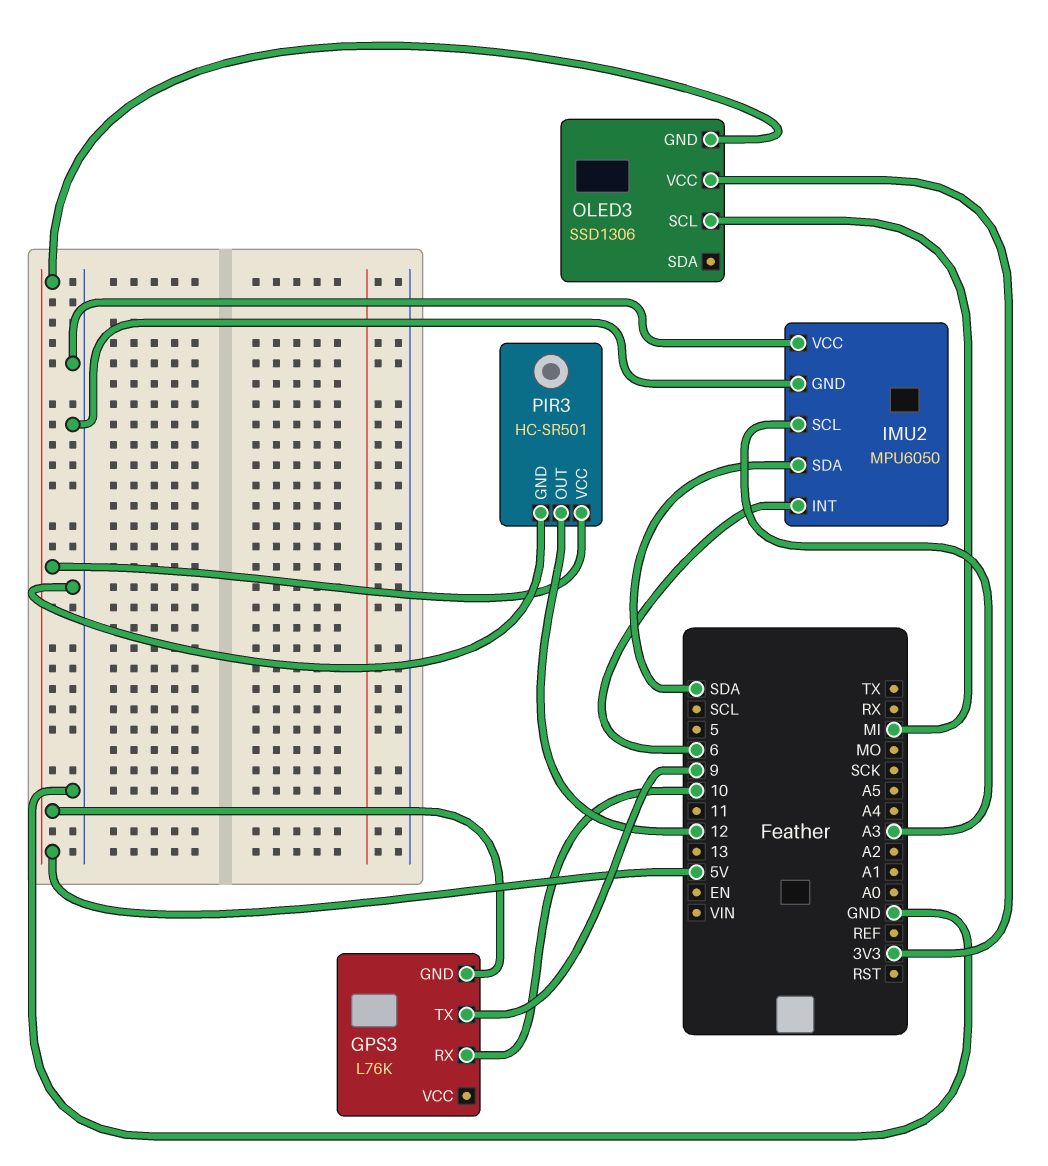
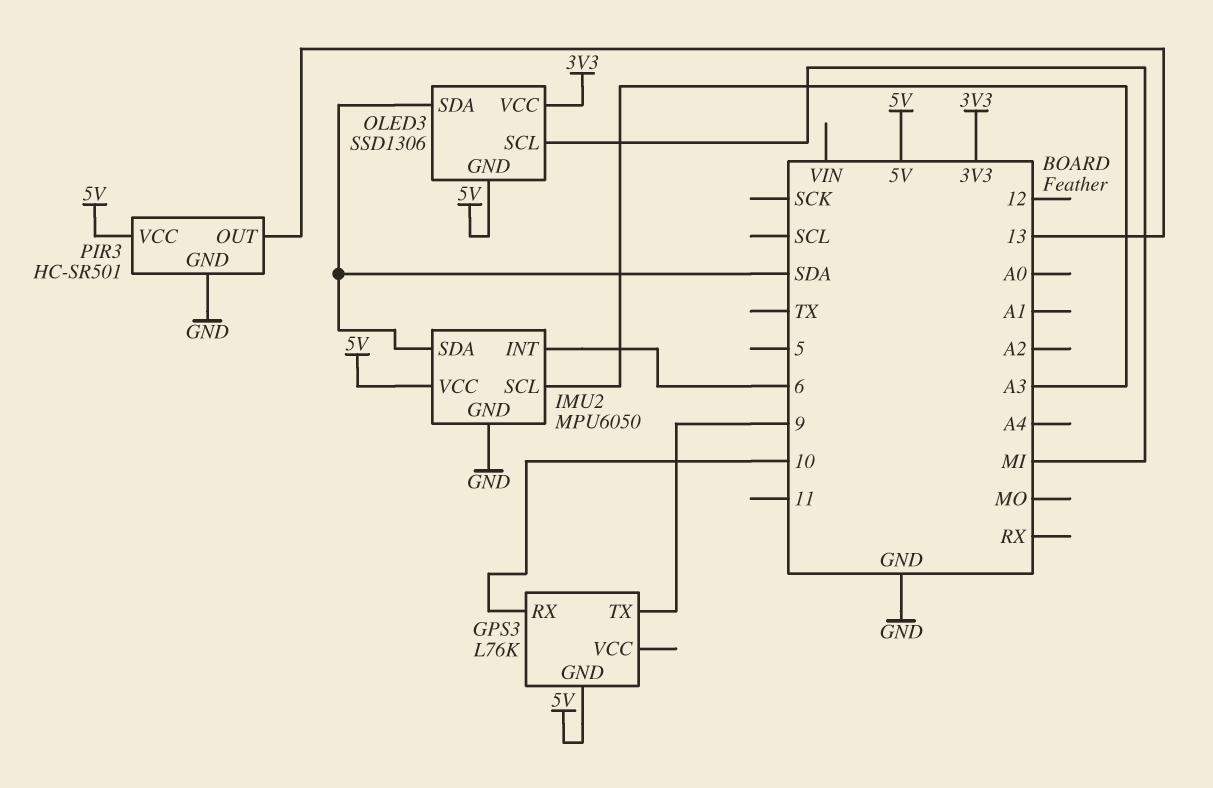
IMU2 pin VCC: GND -> 5V
OLED3 pin SDA: none -> SDA
PIR3 pin OUT: 12 -> 13

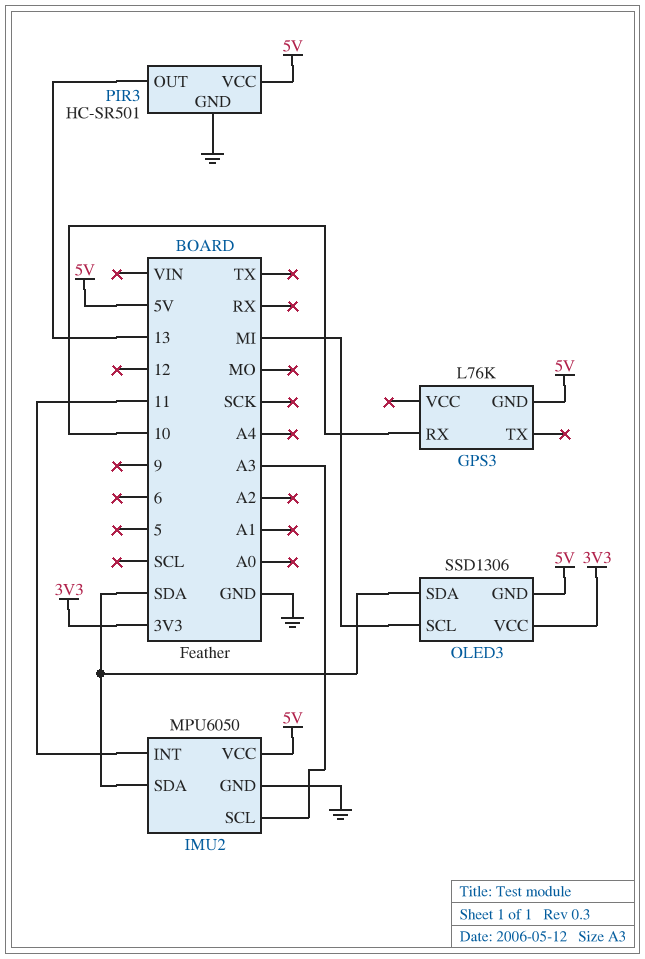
GPS3 pin TX: 9 -> none
IMU2 pin INT: 6 -> 11

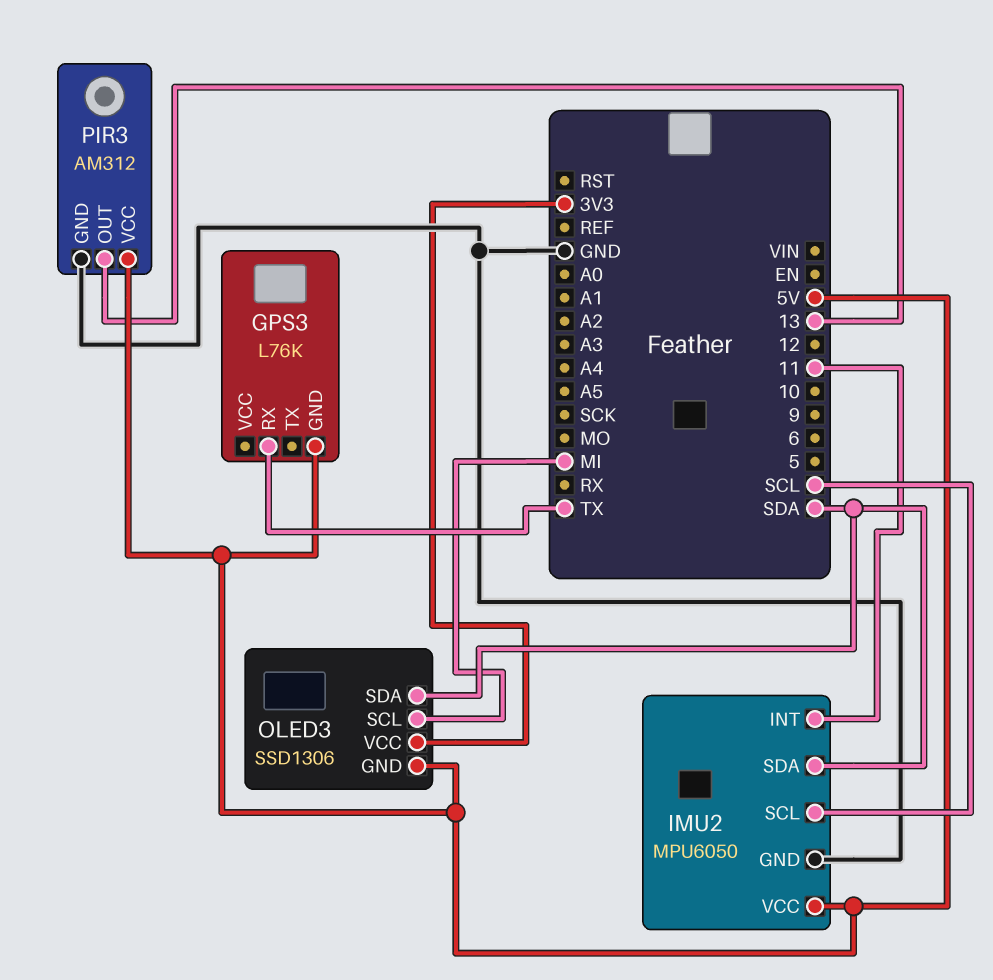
GPS3 pin RX: 10 -> TX
IMU2 pin SCL: A3 -> SCL
PIR3: HC-SR501 -> AM312

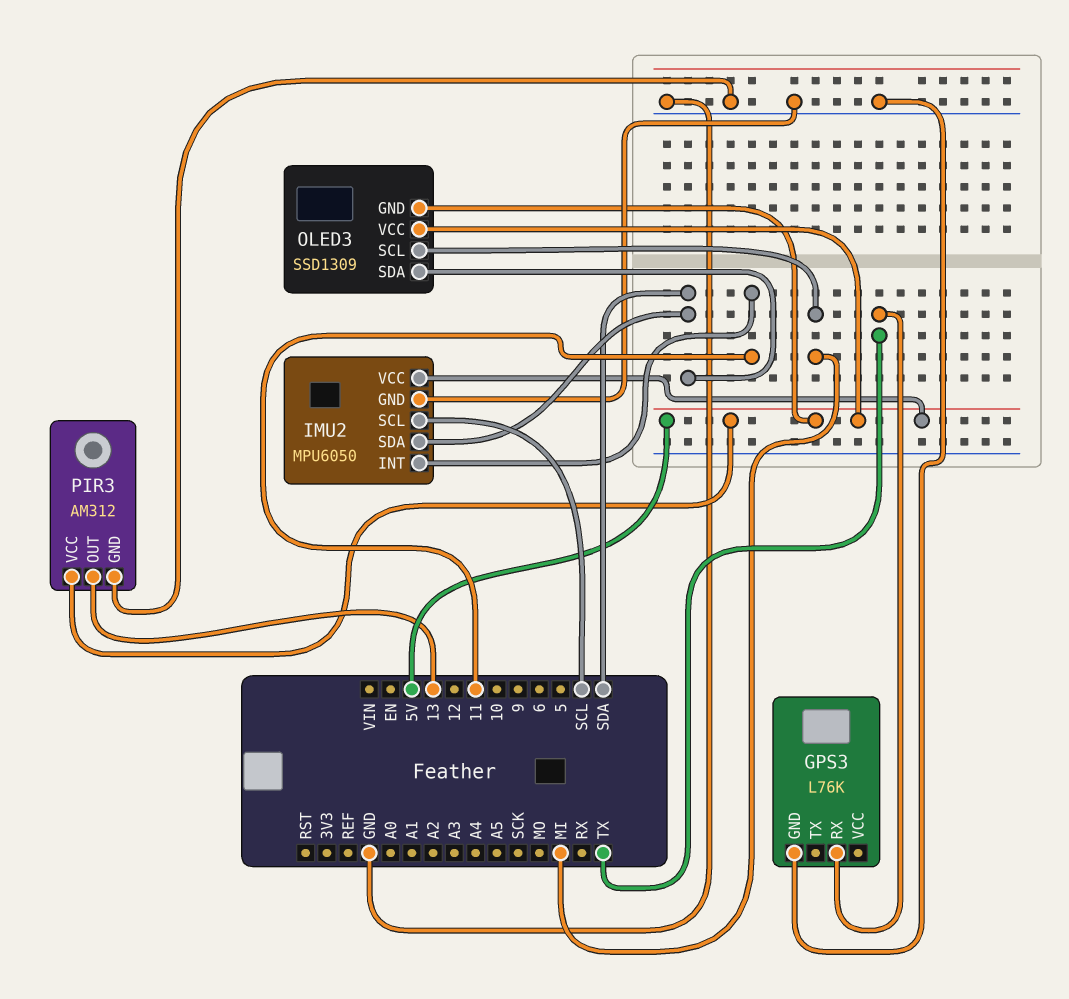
GPS3 pin GND: 5V -> GND
OLED3: SSD1306 -> SSD1309
OLED3 pin VCC: 3V3 -> 5V

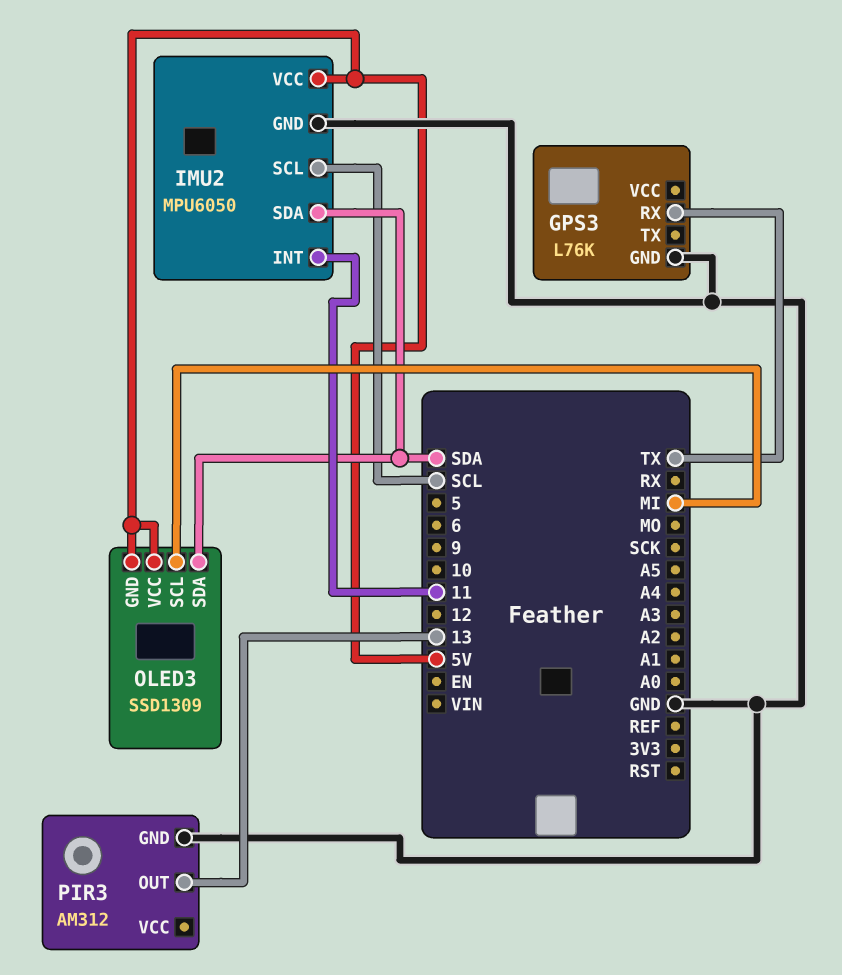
PIR3 pin VCC: 5V -> none

